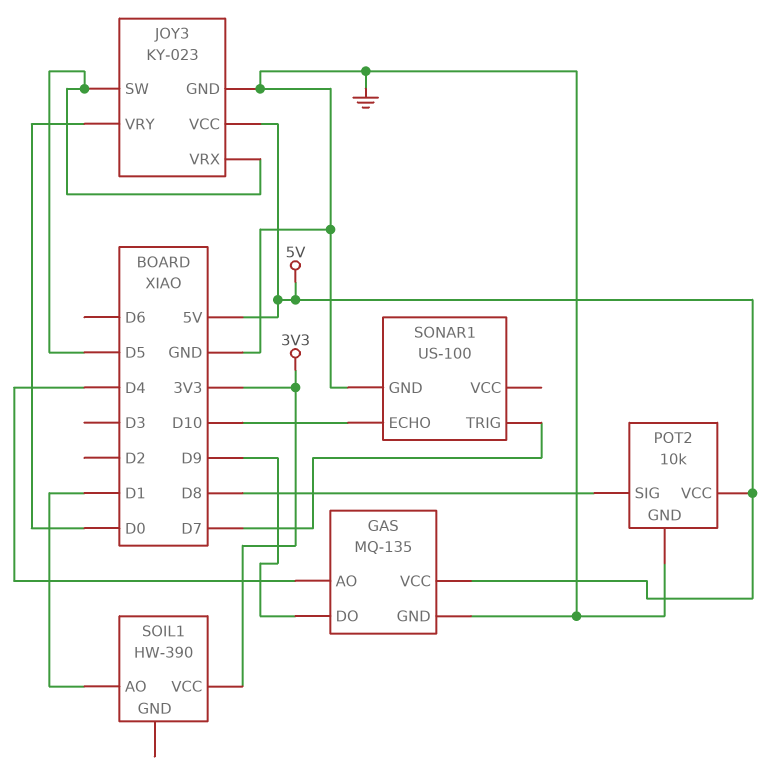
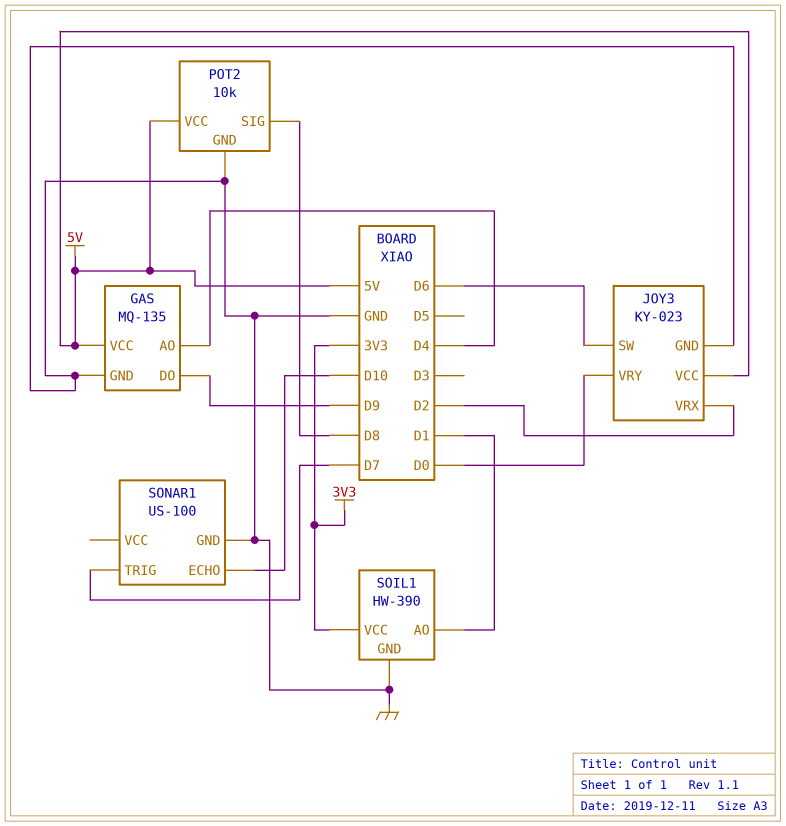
JOY3 pin SW: D5 -> D6
JOY3 pin VRX: D5 -> D2
SOIL1 pin GND: none -> GND

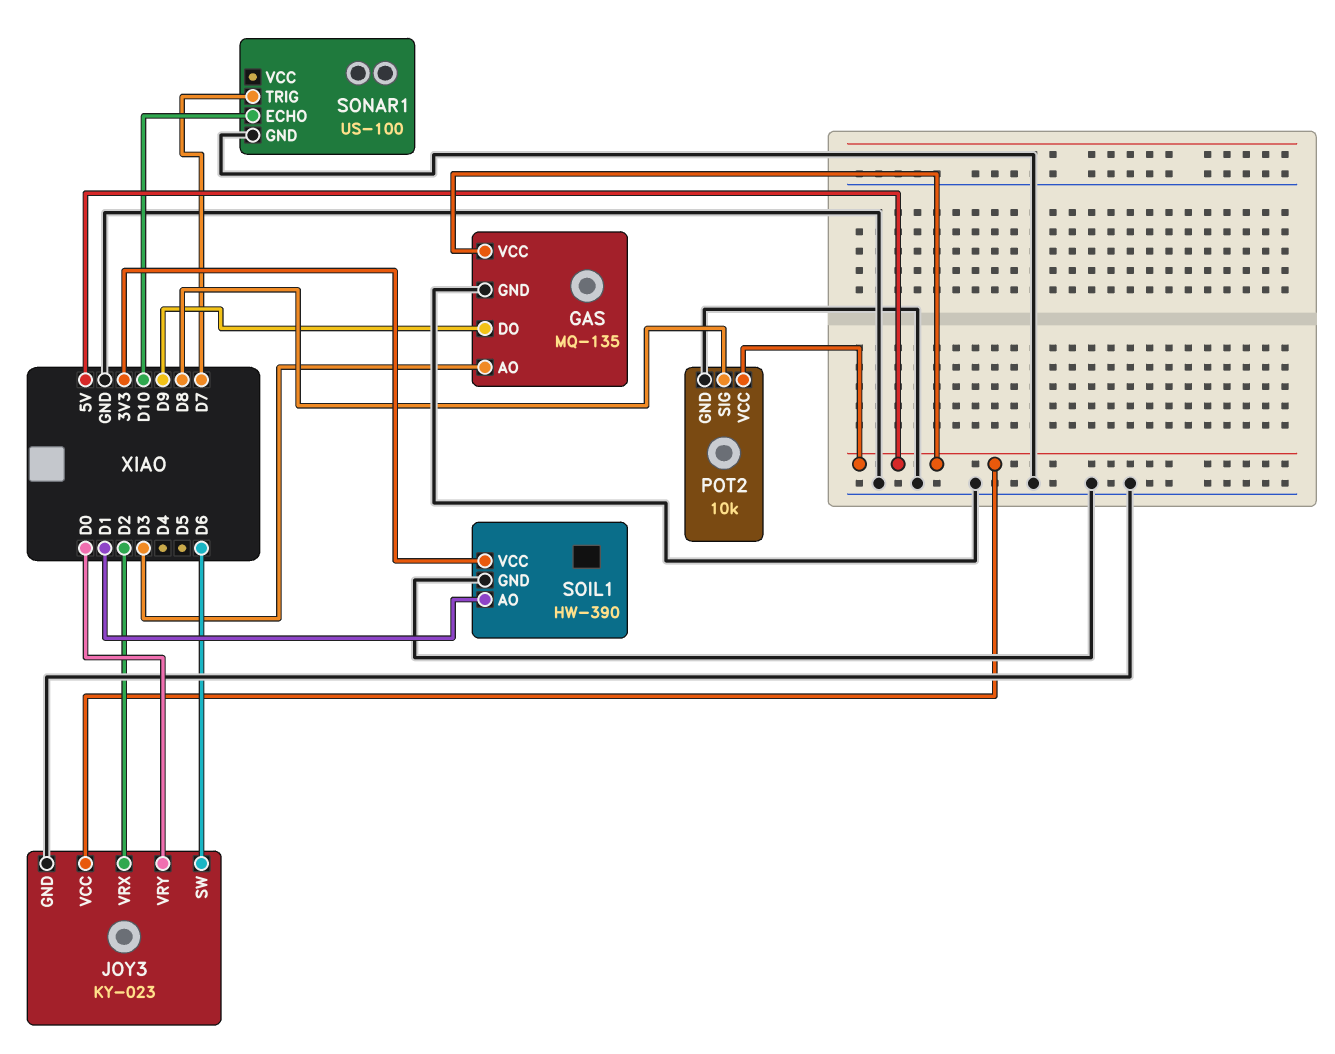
GAS pin AO: D4 -> D3

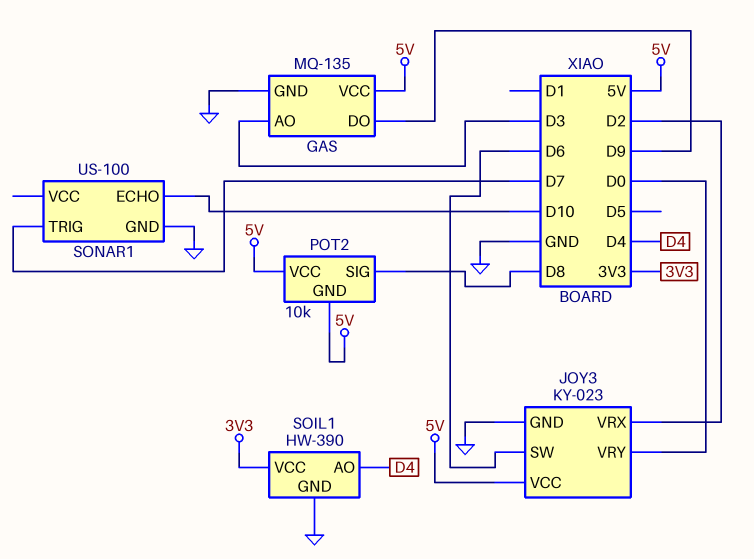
POT2 pin GND: GND -> 5V
SOIL1 pin AO: D1 -> D4

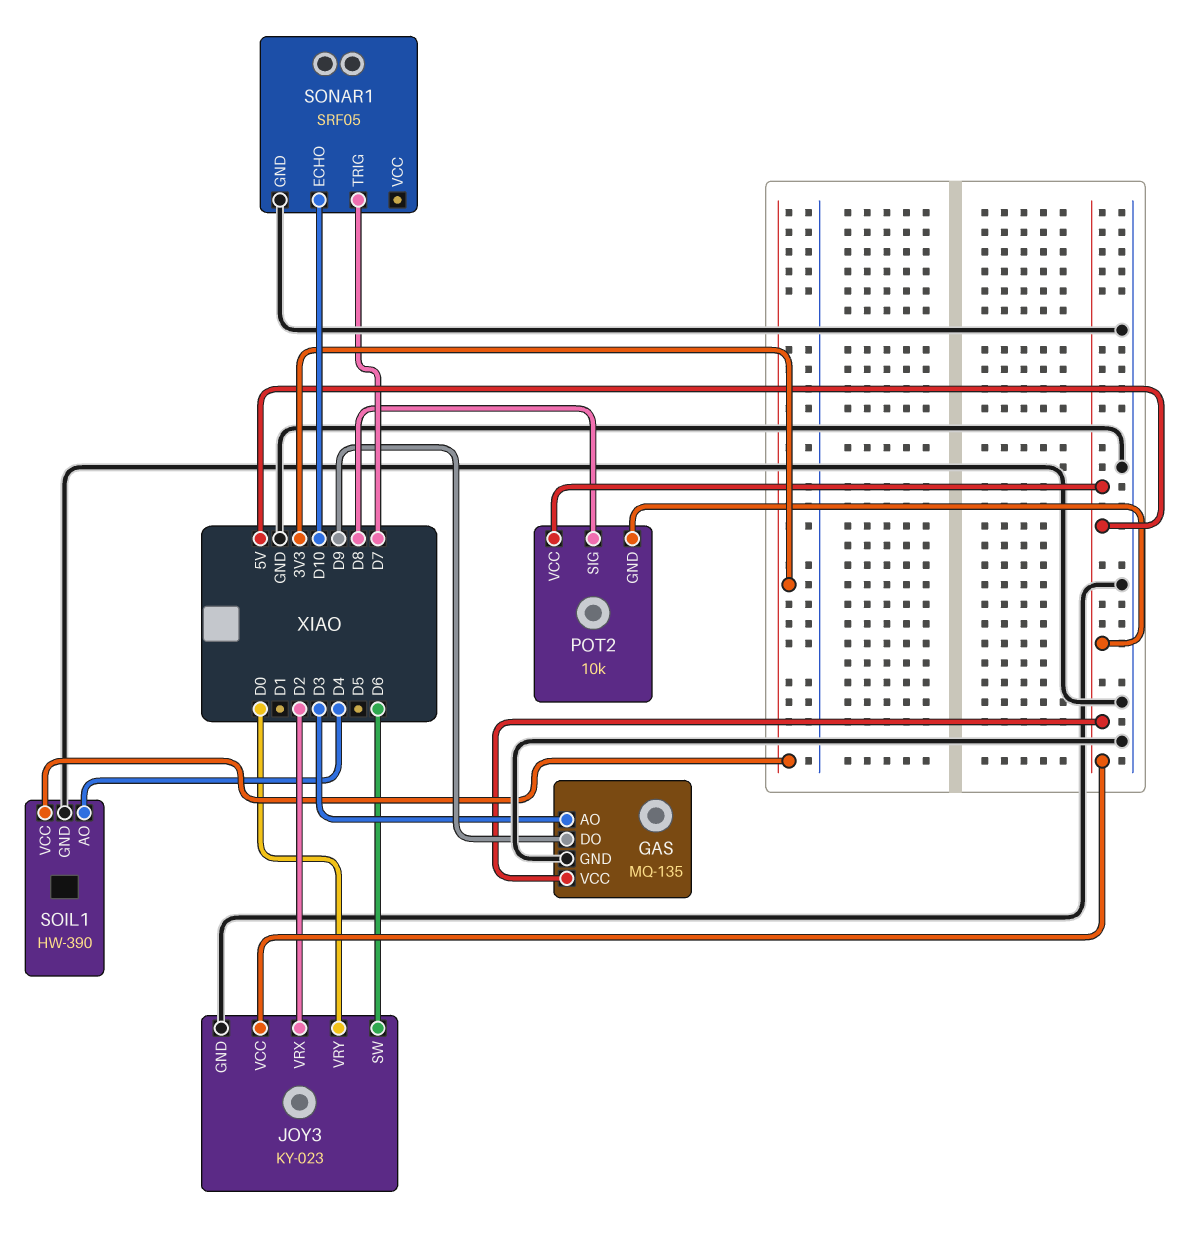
SONAR1: US-100 -> SRF05

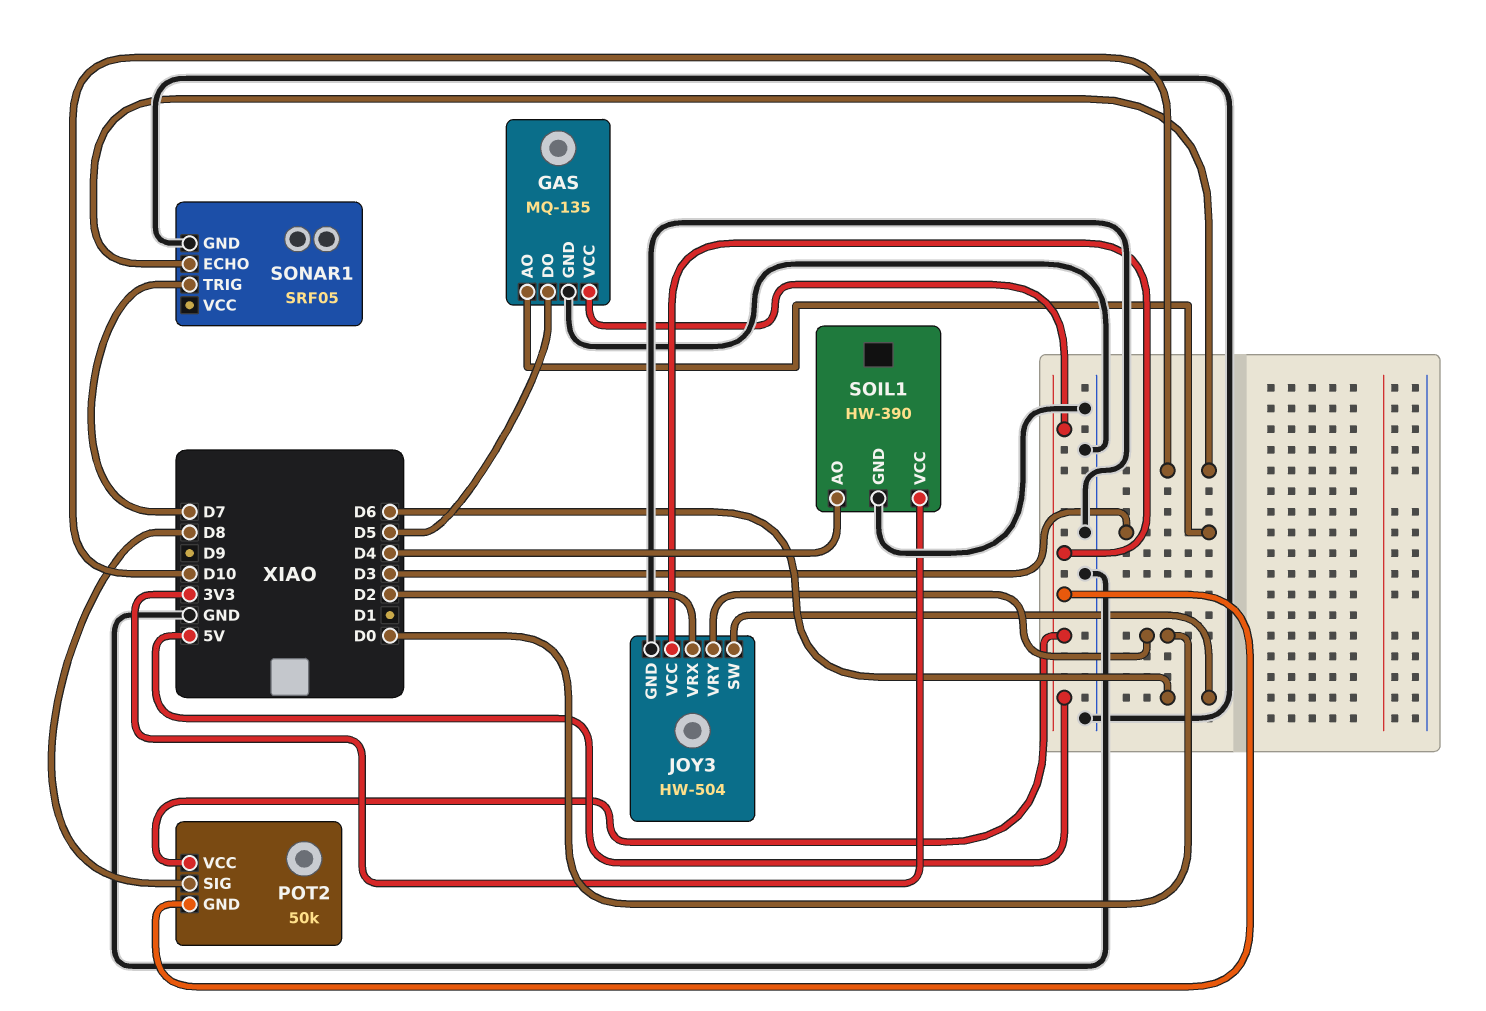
GAS pin DO: D9 -> D5
JOY3: KY-023 -> HW-504
POT2: 10k -> 50k

